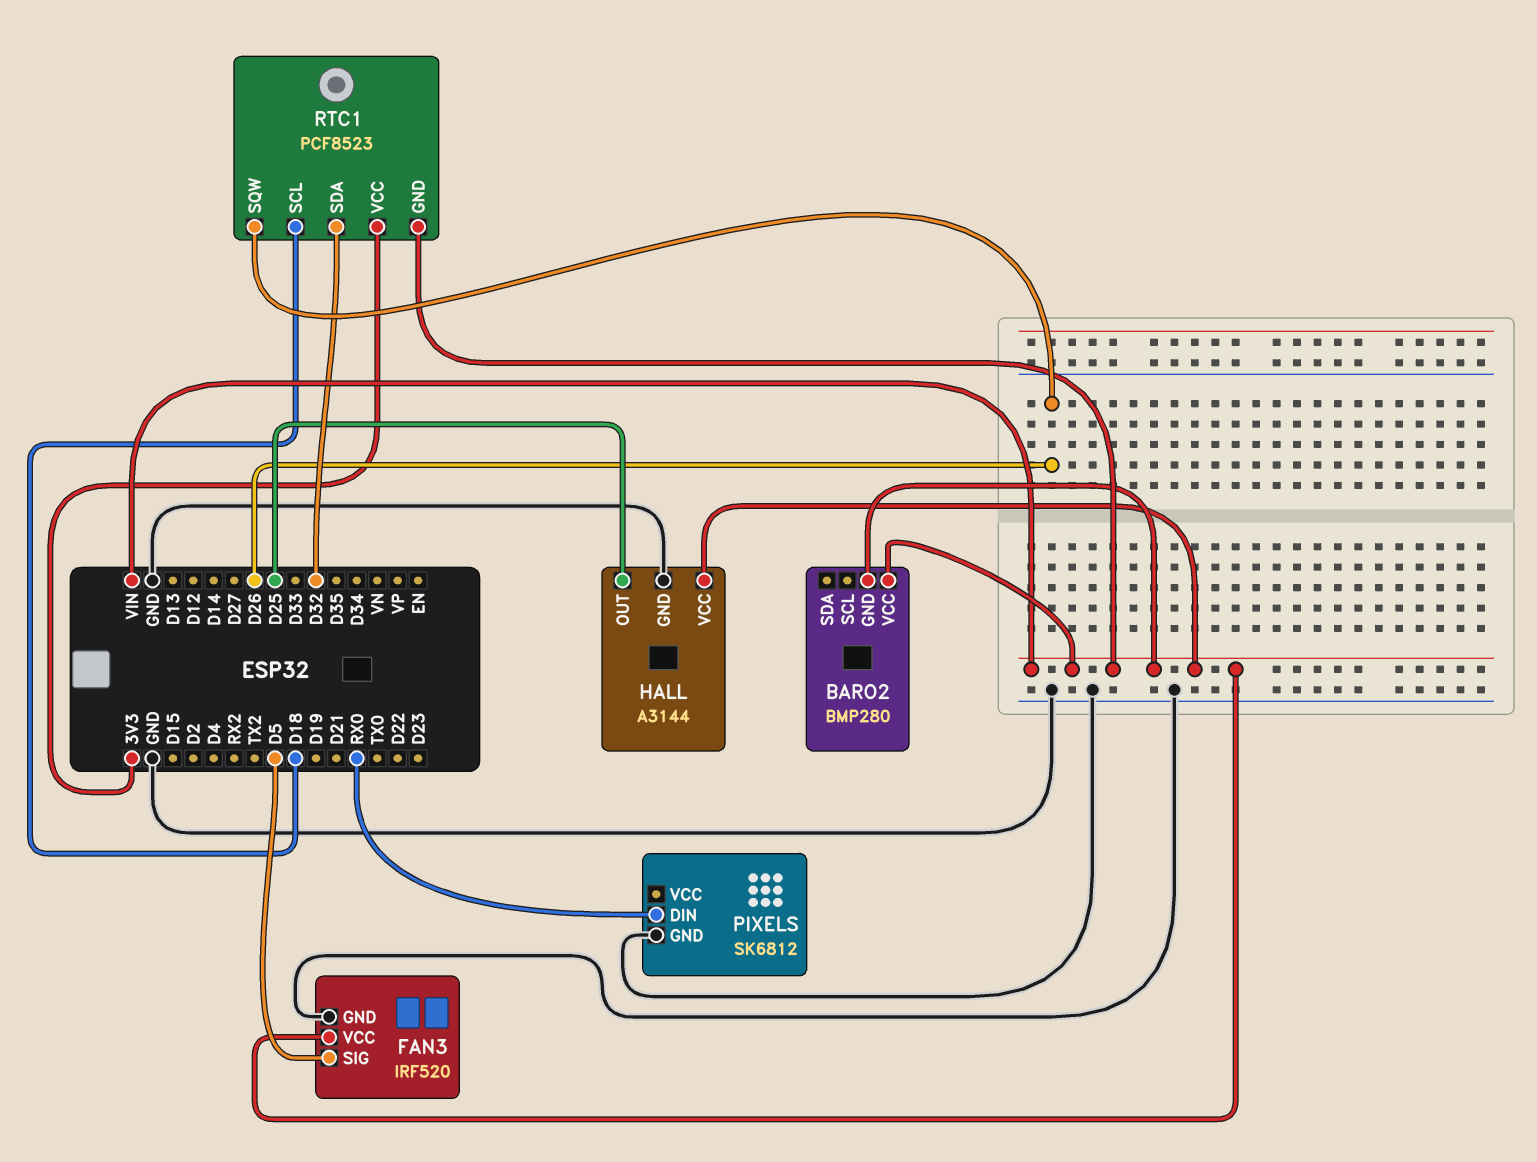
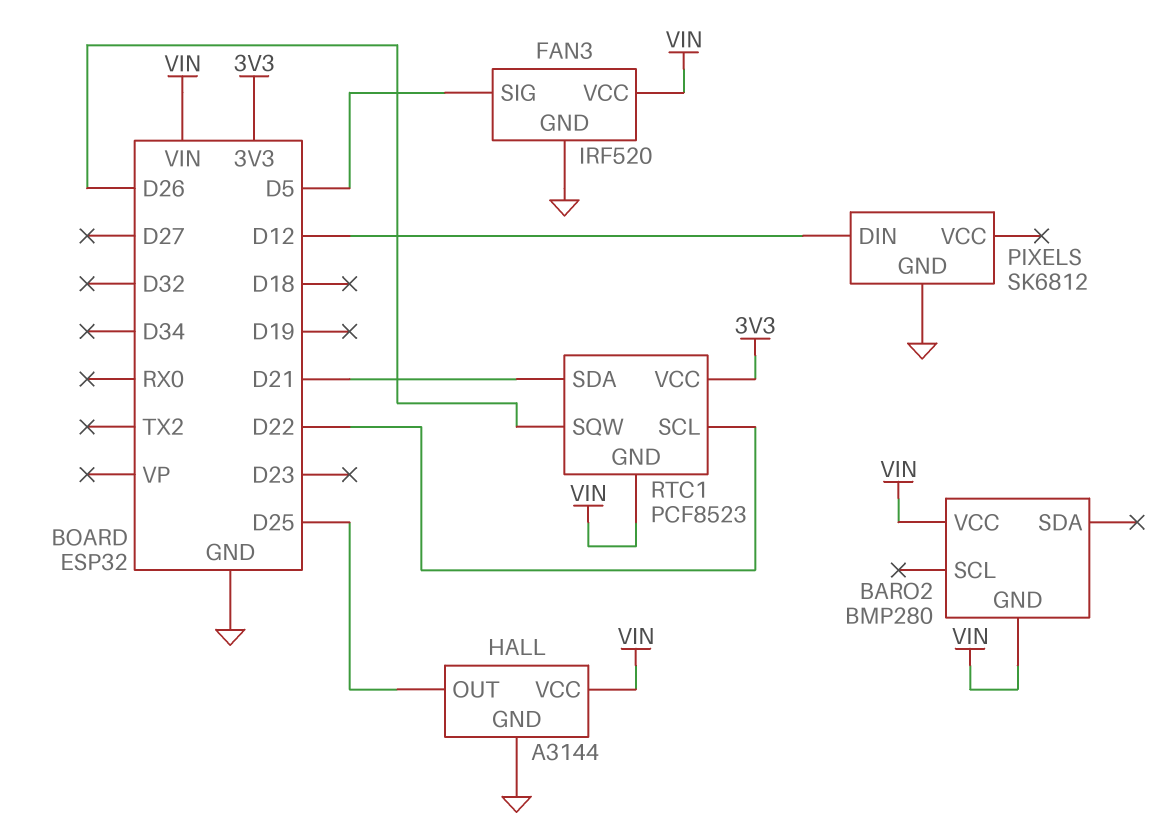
PIXELS pin DIN: RX0 -> D12
RTC1 pin SCL: D18 -> D22
RTC1 pin SDA: D32 -> D21

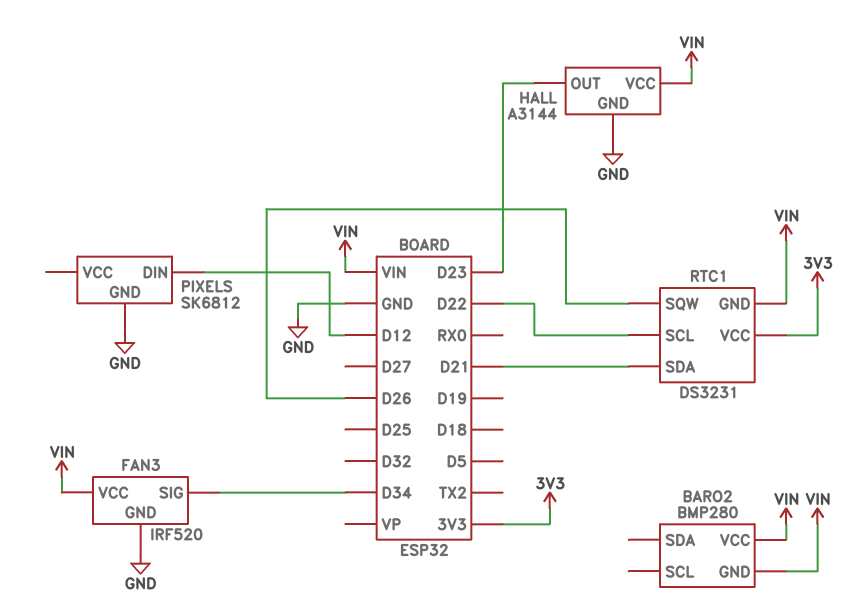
FAN3 pin SIG: D5 -> D34
HALL pin OUT: D25 -> D23
RTC1: PCF8523 -> DS3231

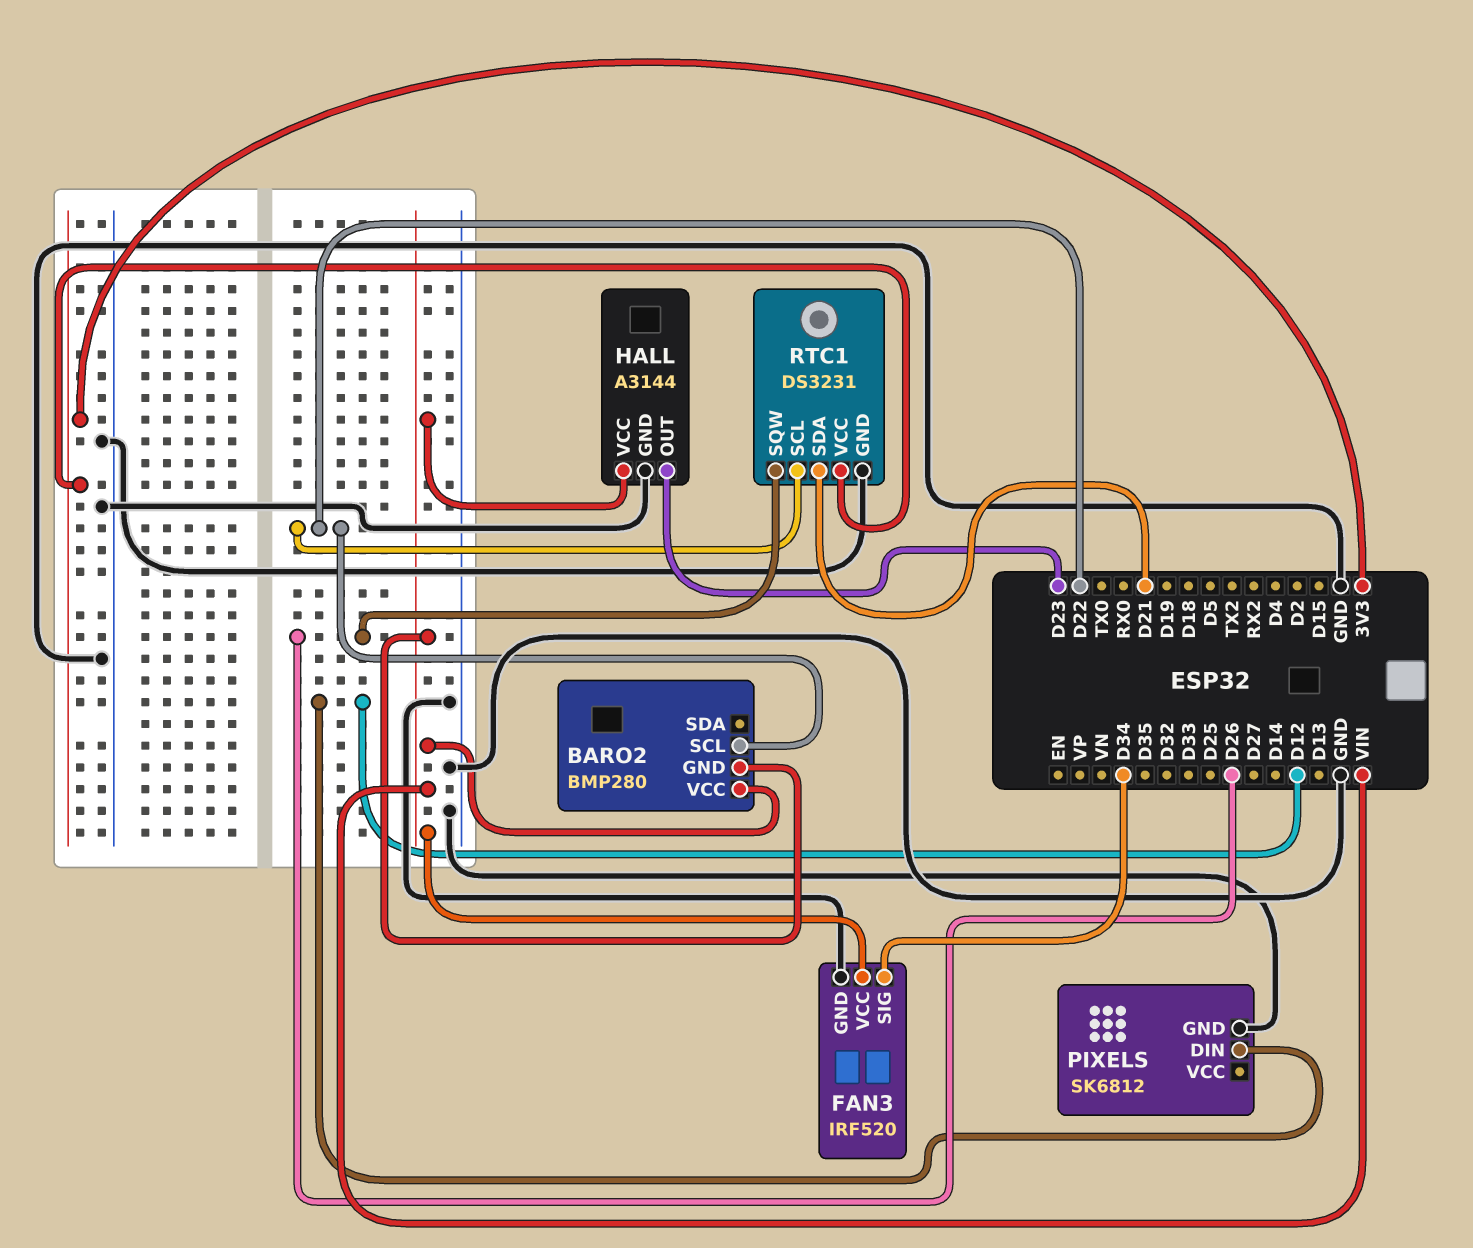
BARO2 pin SCL: none -> D22
RTC1 pin GND: VIN -> GND

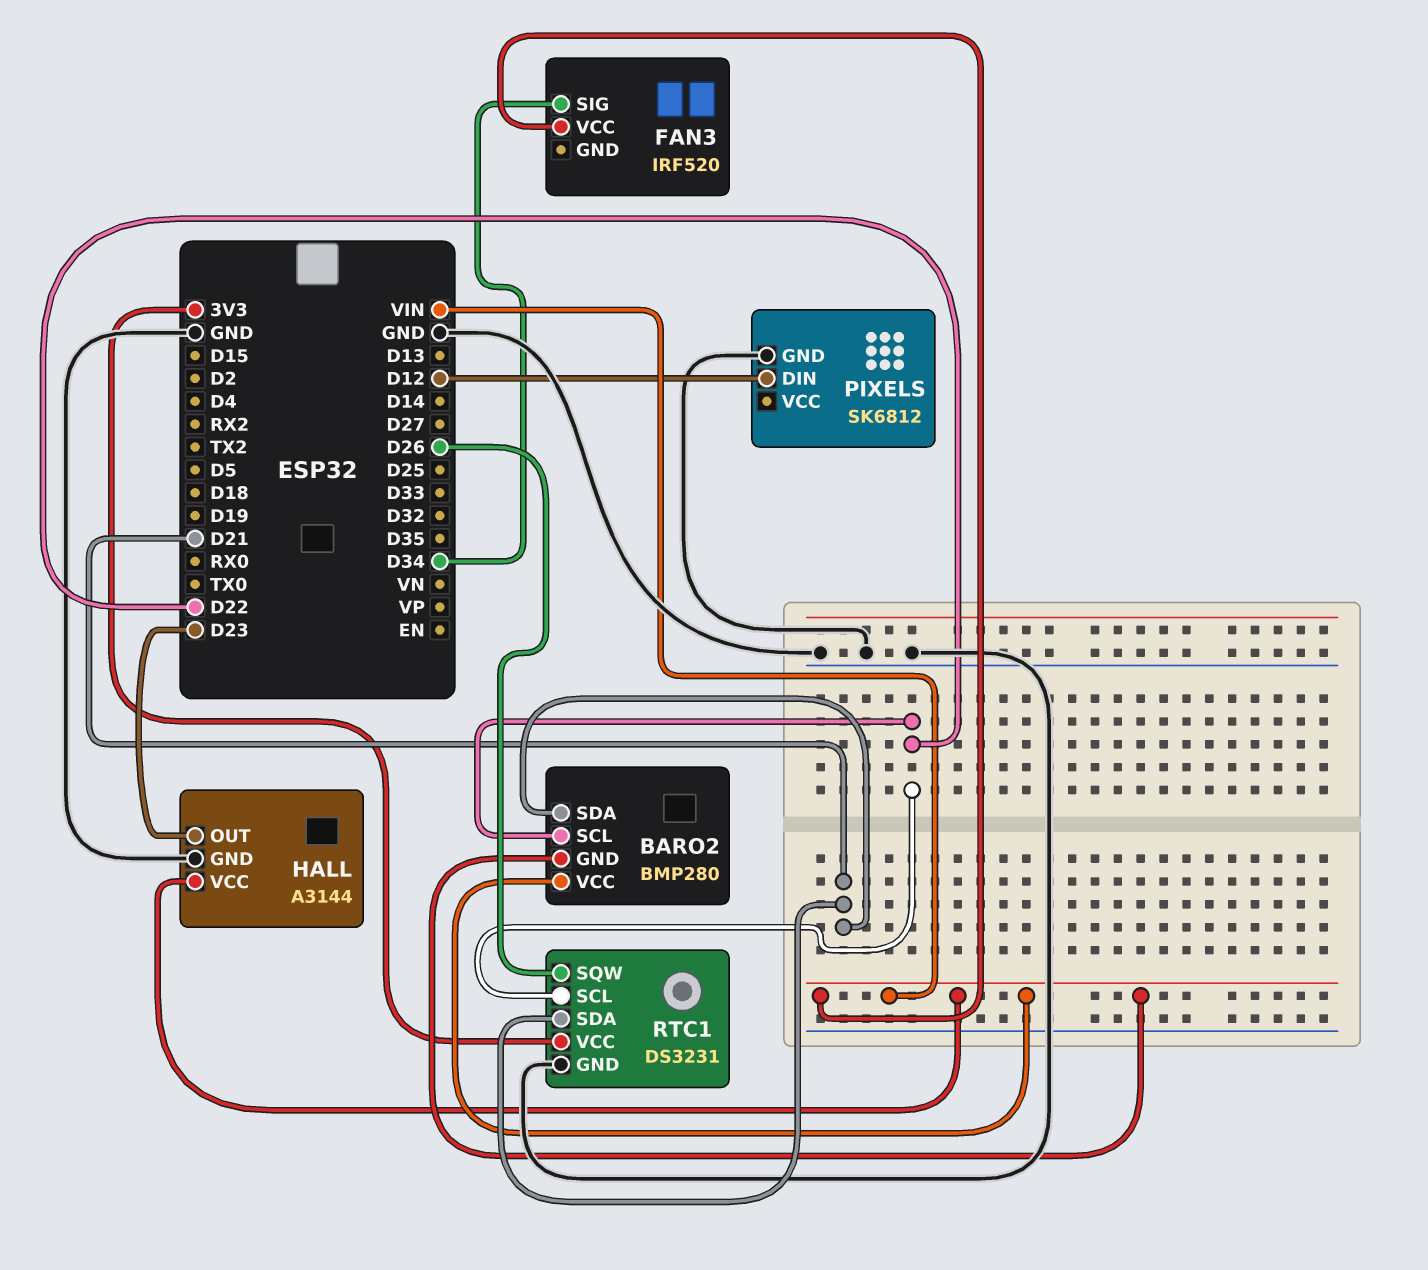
BARO2 pin SDA: none -> D21
FAN3 pin GND: GND -> none

